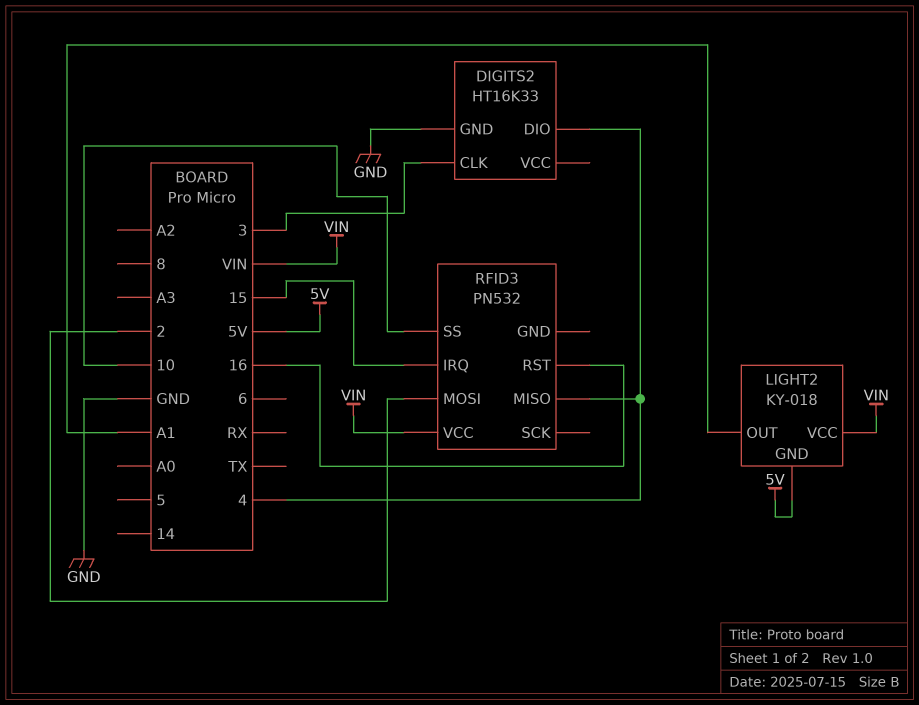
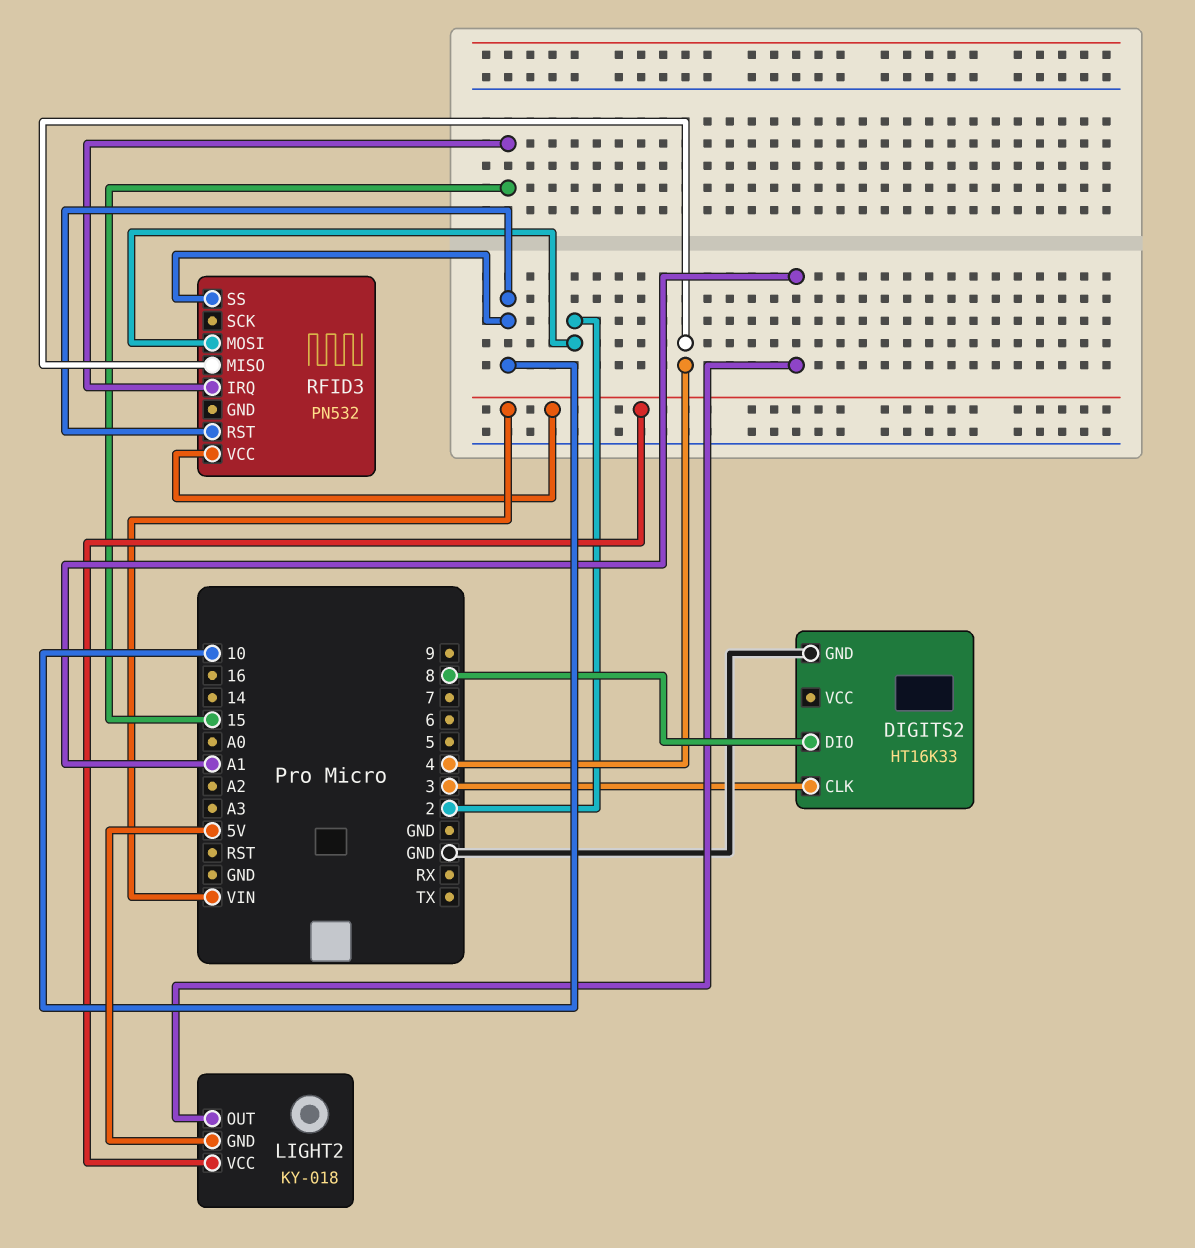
DIGITS2 pin DIO: 4 -> 8
RFID3 pin RST: 16 -> 10

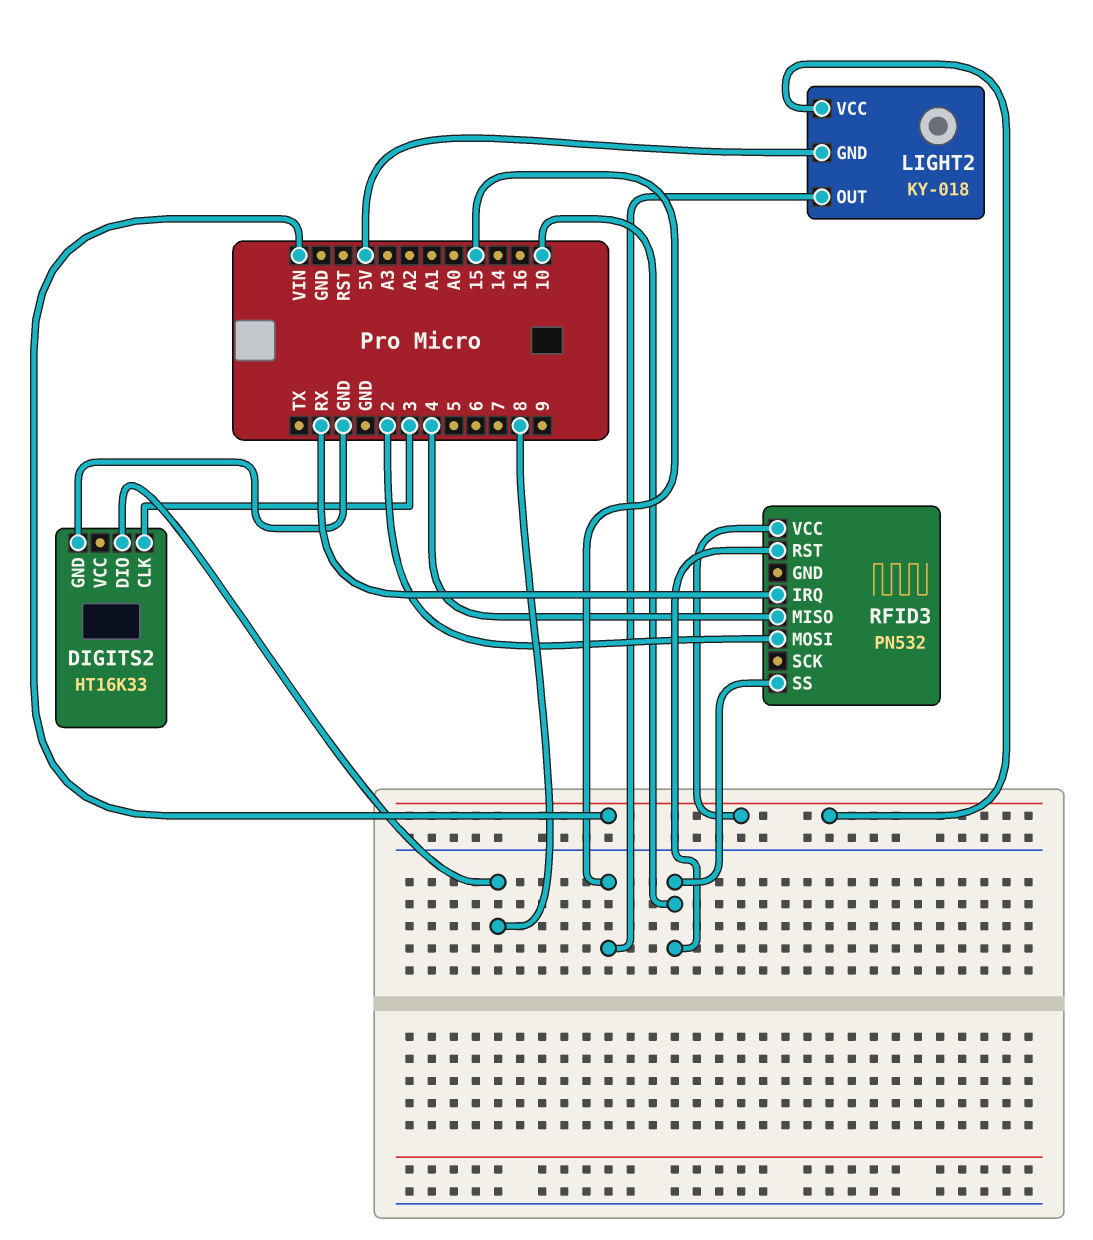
LIGHT2 pin OUT: A1 -> 15
RFID3 pin IRQ: 15 -> RX

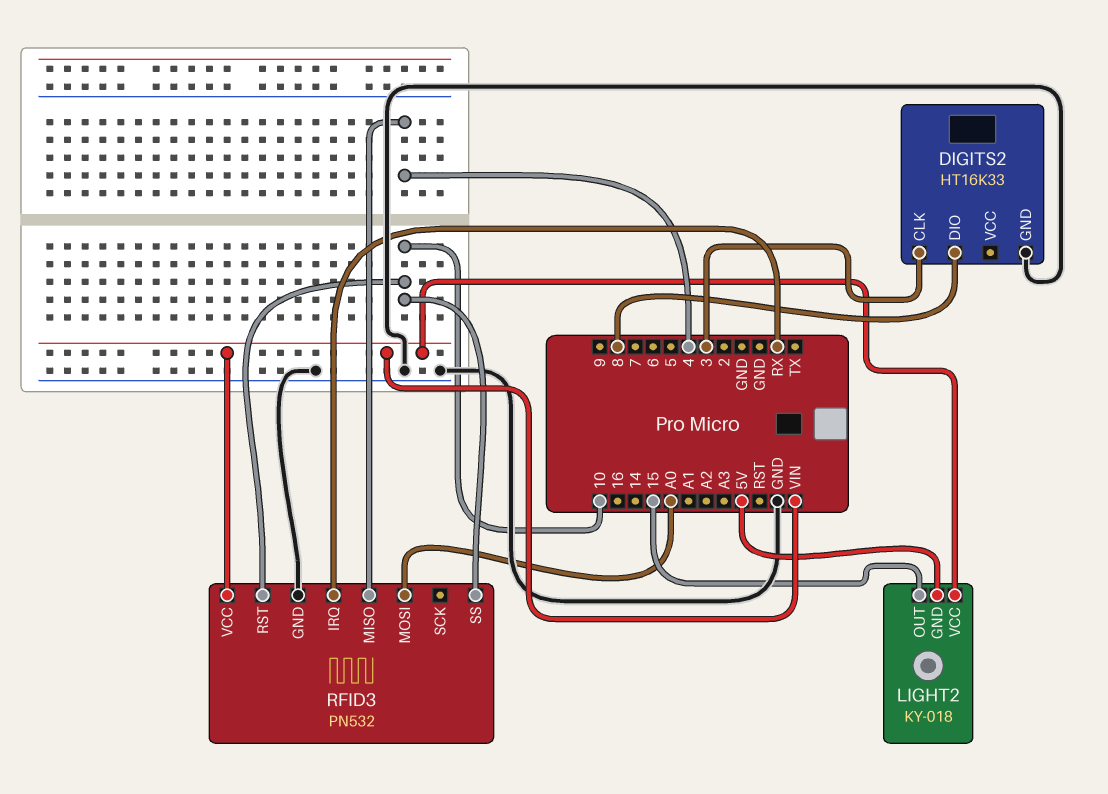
RFID3 pin GND: none -> GND
RFID3 pin MOSI: 2 -> A0

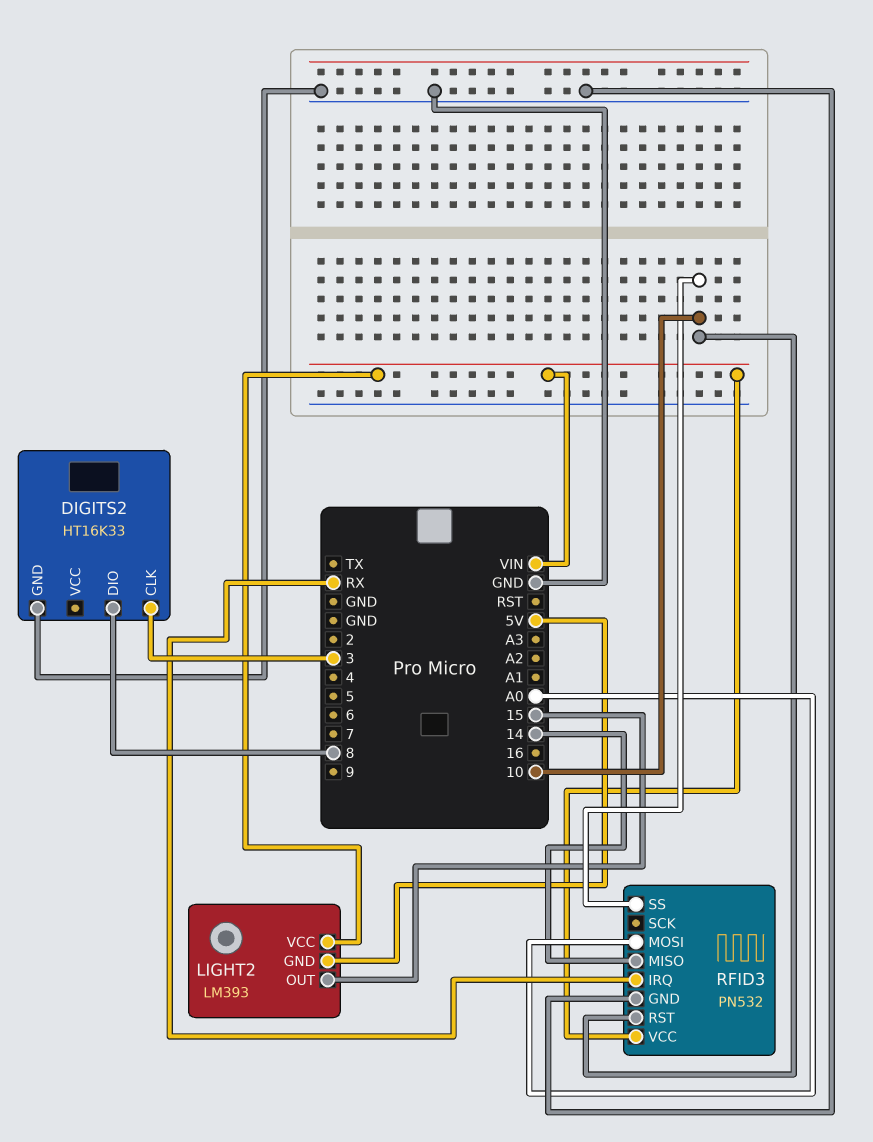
LIGHT2: KY-018 -> LM393
RFID3 pin MISO: 4 -> 14

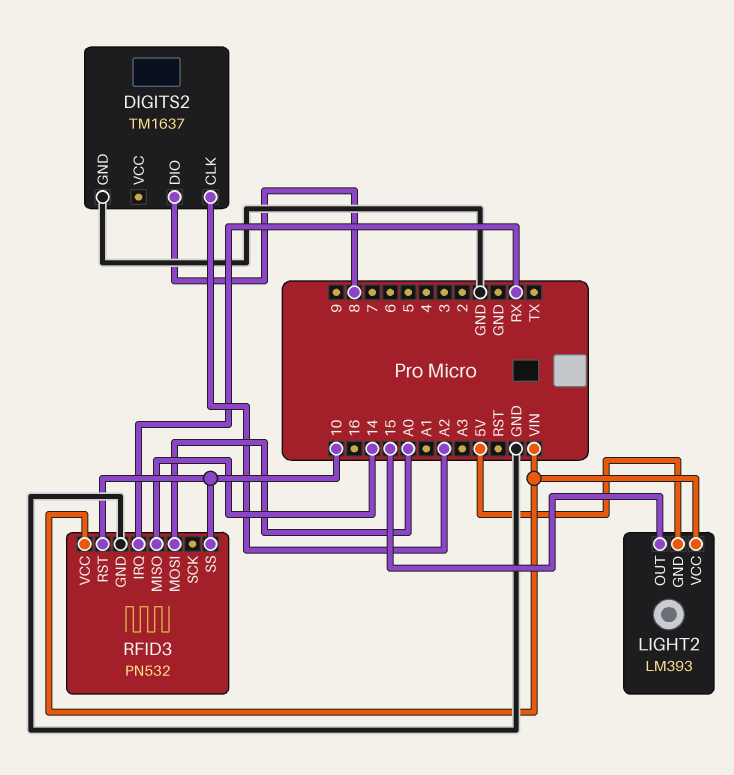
DIGITS2: HT16K33 -> TM1637
DIGITS2 pin CLK: 3 -> A2

